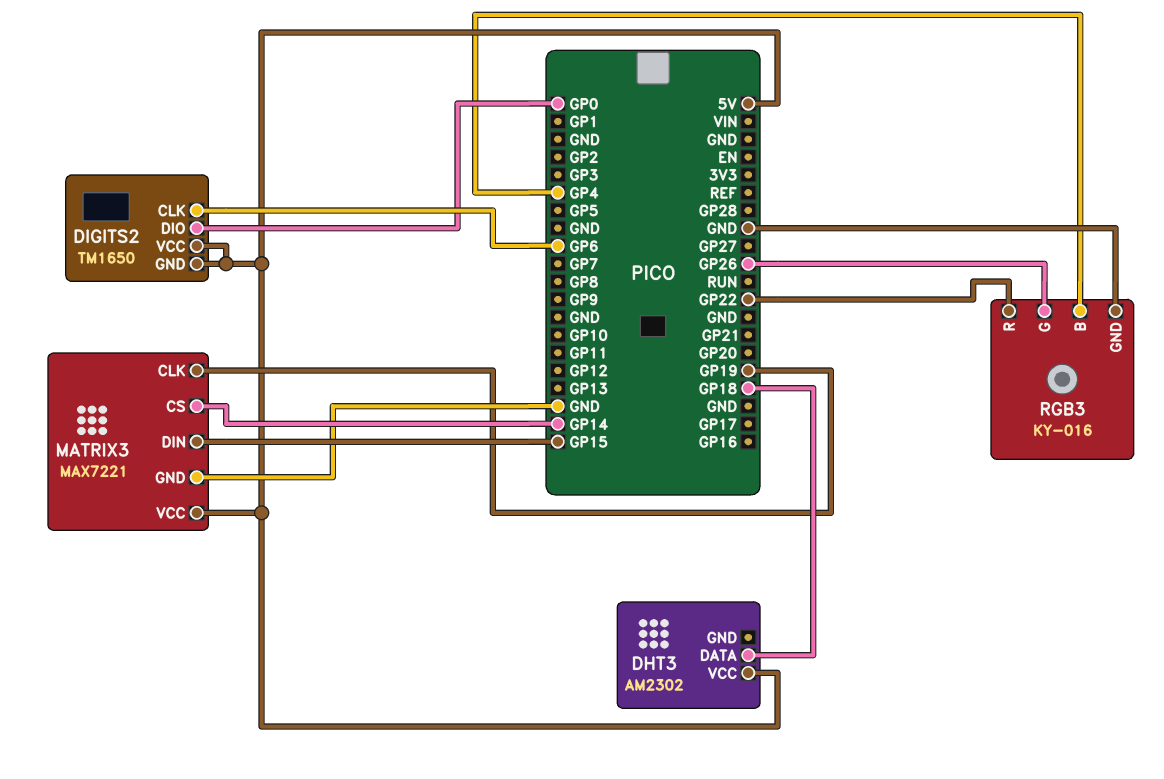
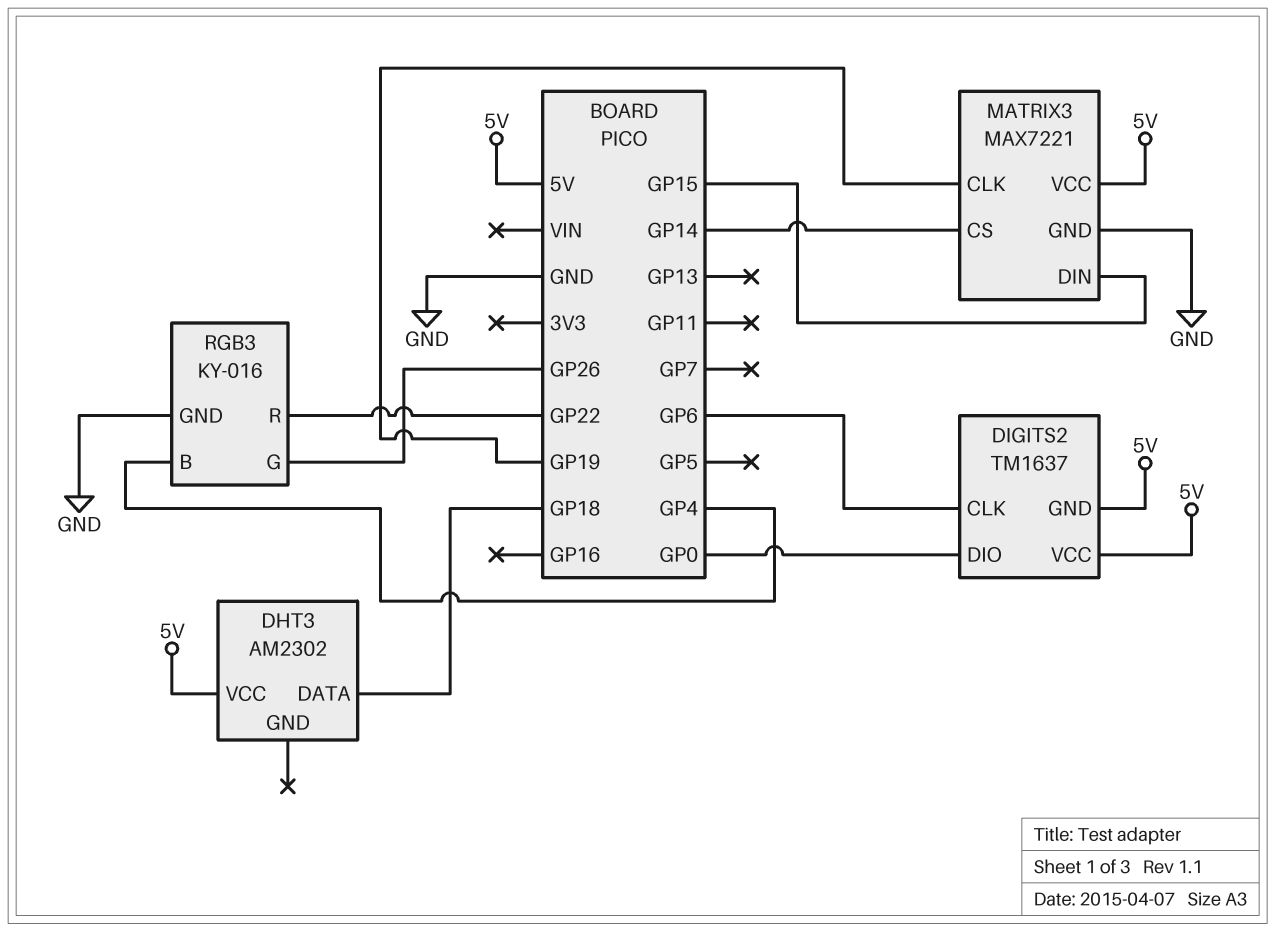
DIGITS2: TM1650 -> TM1637

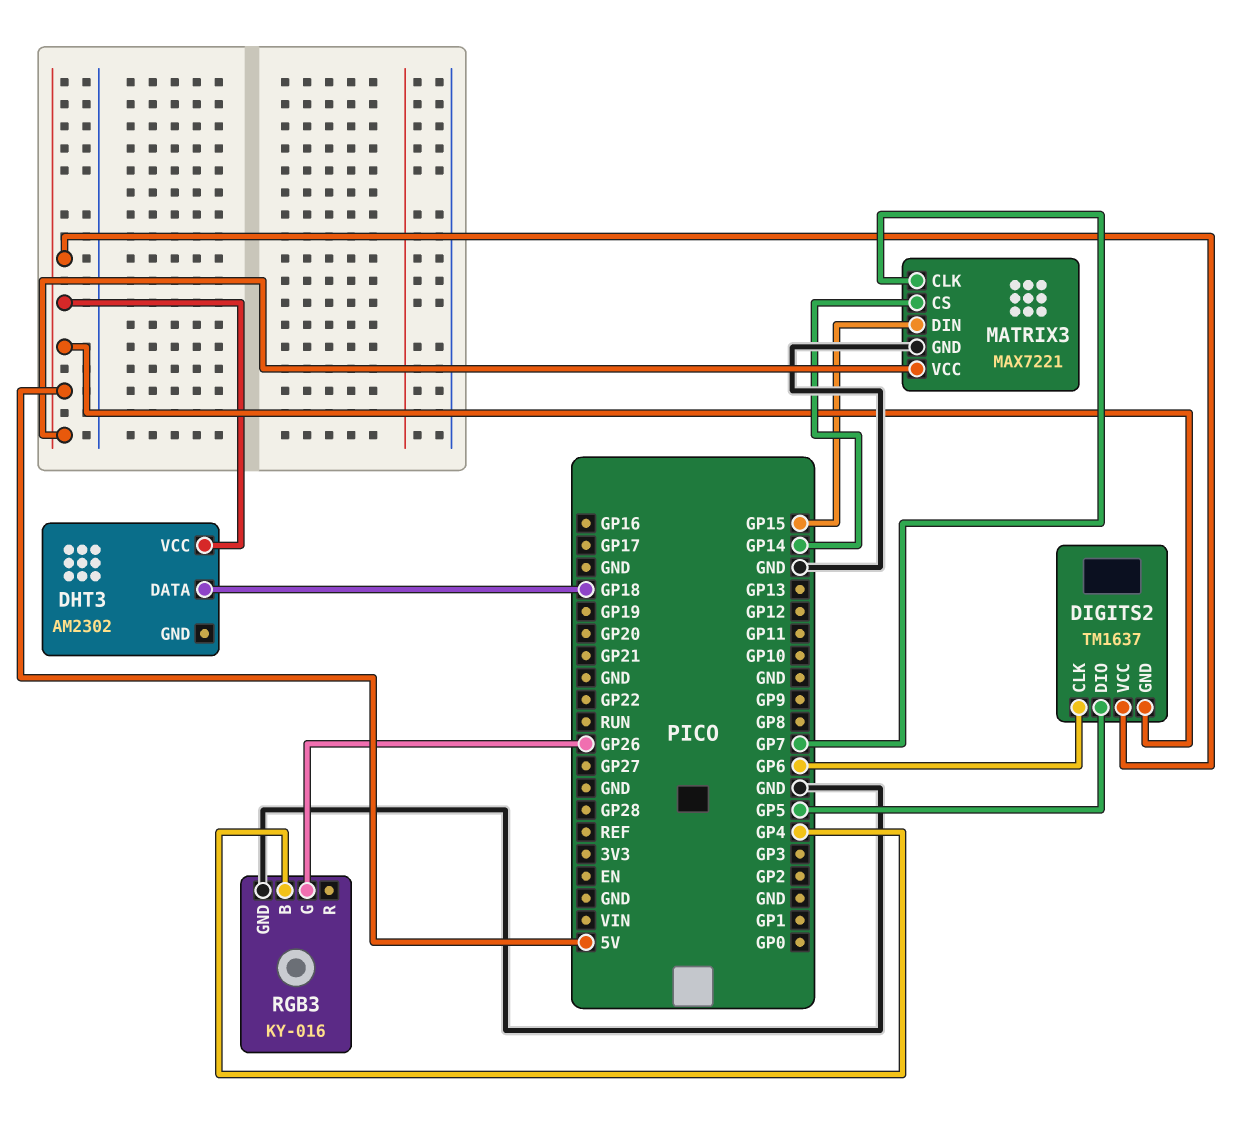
DIGITS2 pin DIO: GP0 -> GP5
MATRIX3 pin CLK: GP19 -> GP7
RGB3 pin R: GP22 -> none

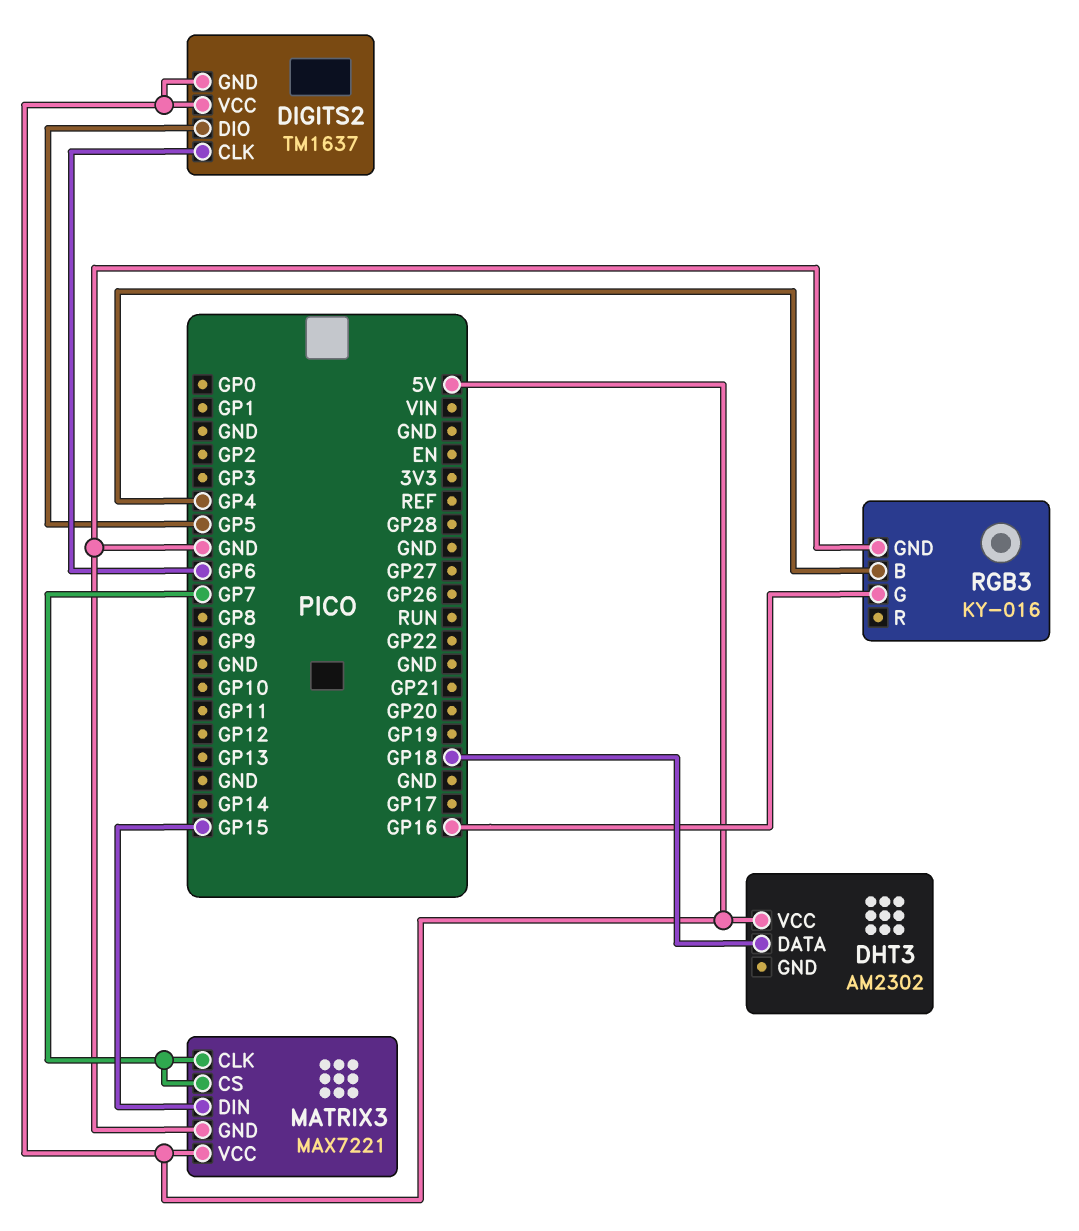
MATRIX3 pin CS: GP14 -> GP7
RGB3 pin G: GP26 -> GP16

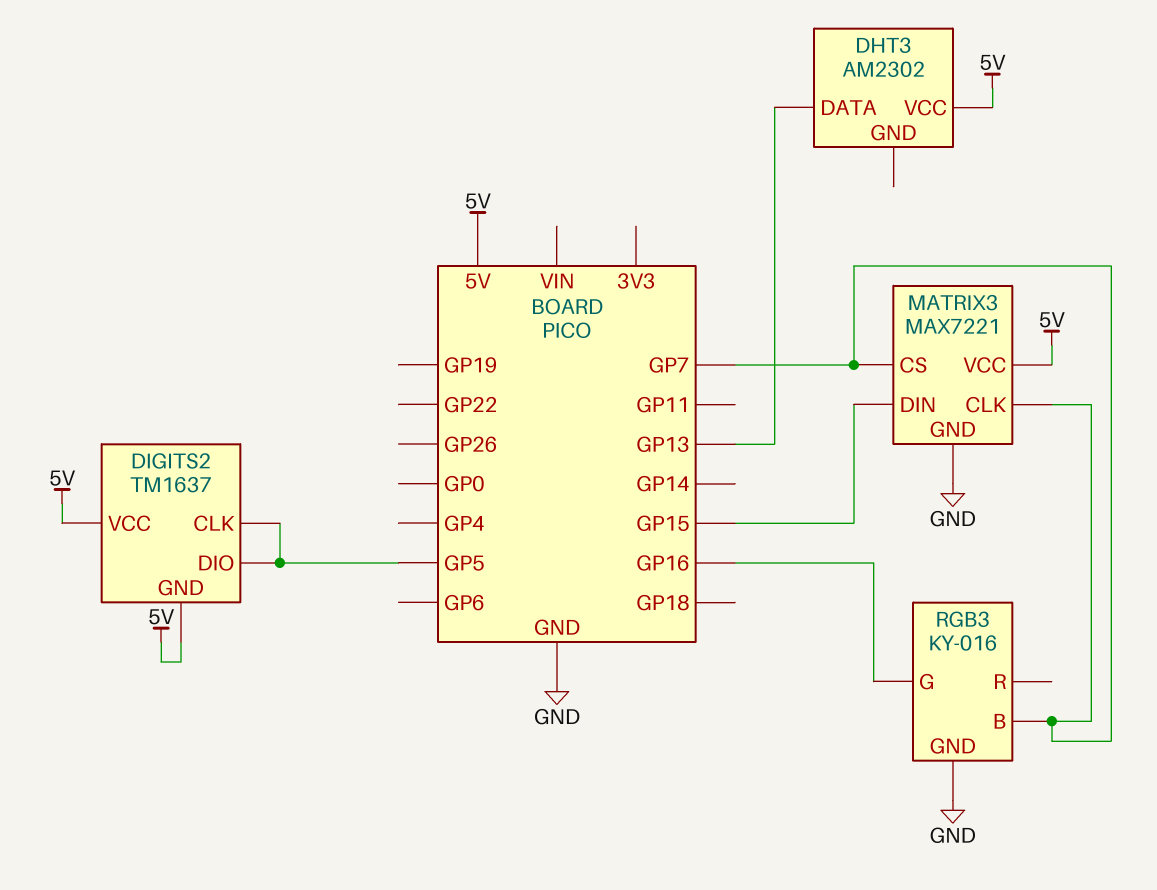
DHT3 pin DATA: GP18 -> GP13
DIGITS2 pin CLK: GP6 -> GP5
RGB3 pin B: GP4 -> GP7

